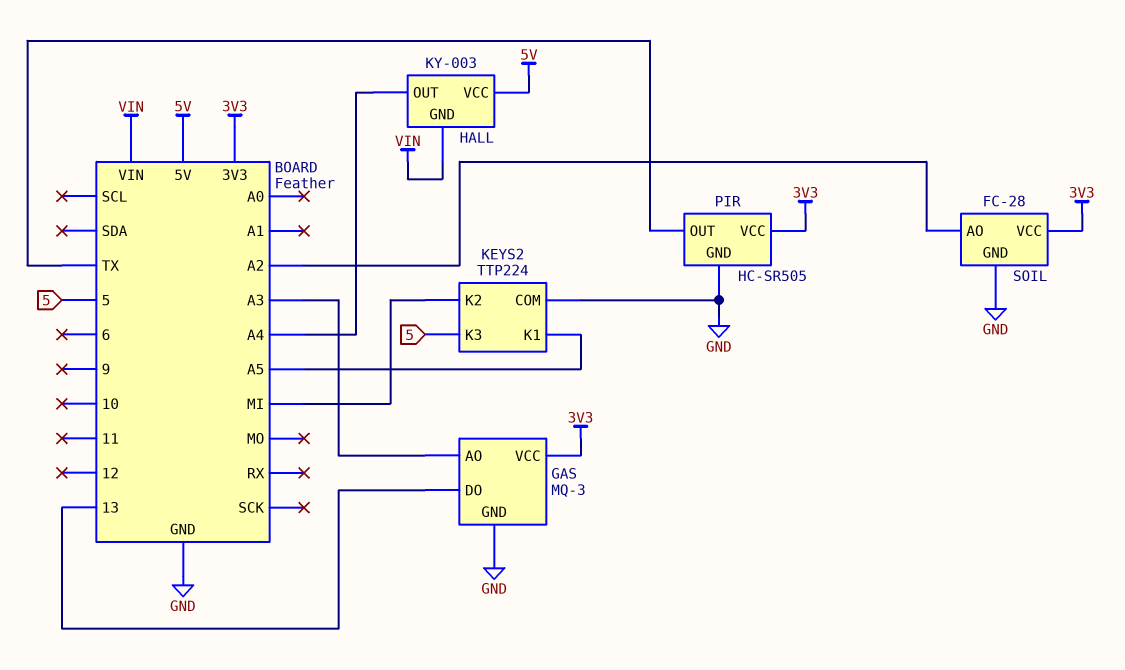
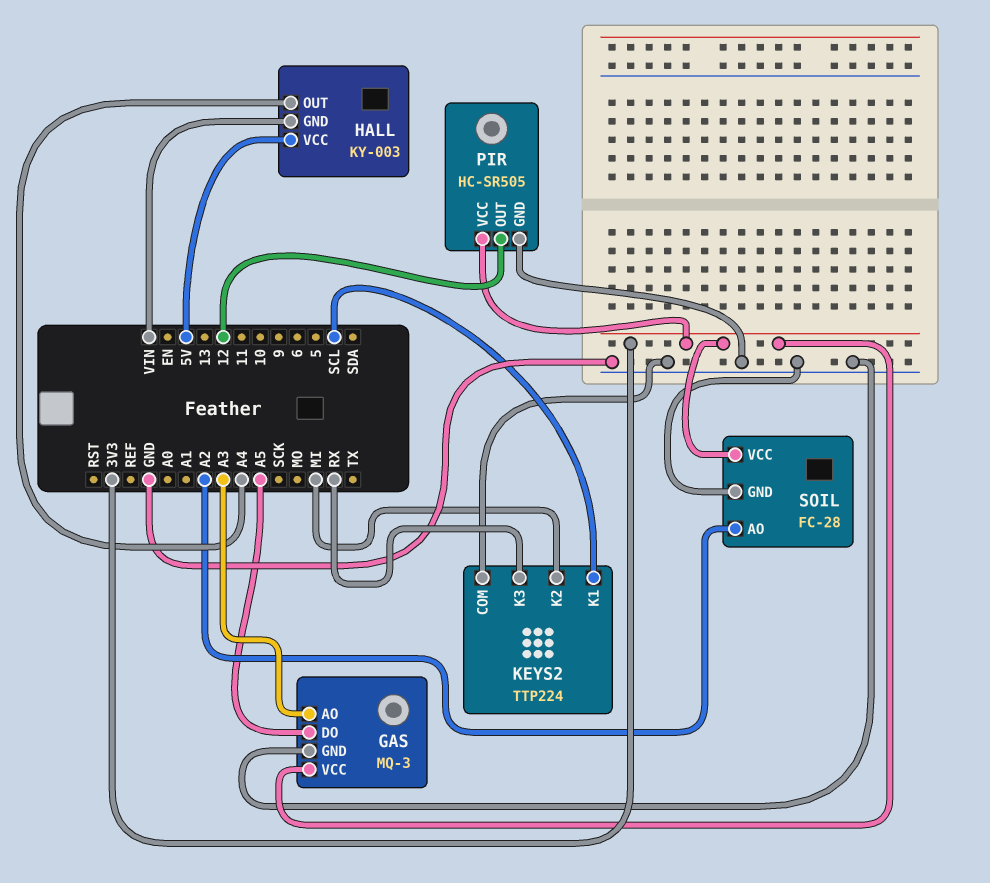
GAS pin DO: 13 -> A5
KEYS2 pin K1: A5 -> SCL
KEYS2 pin K3: 5 -> RX
PIR pin OUT: TX -> 12

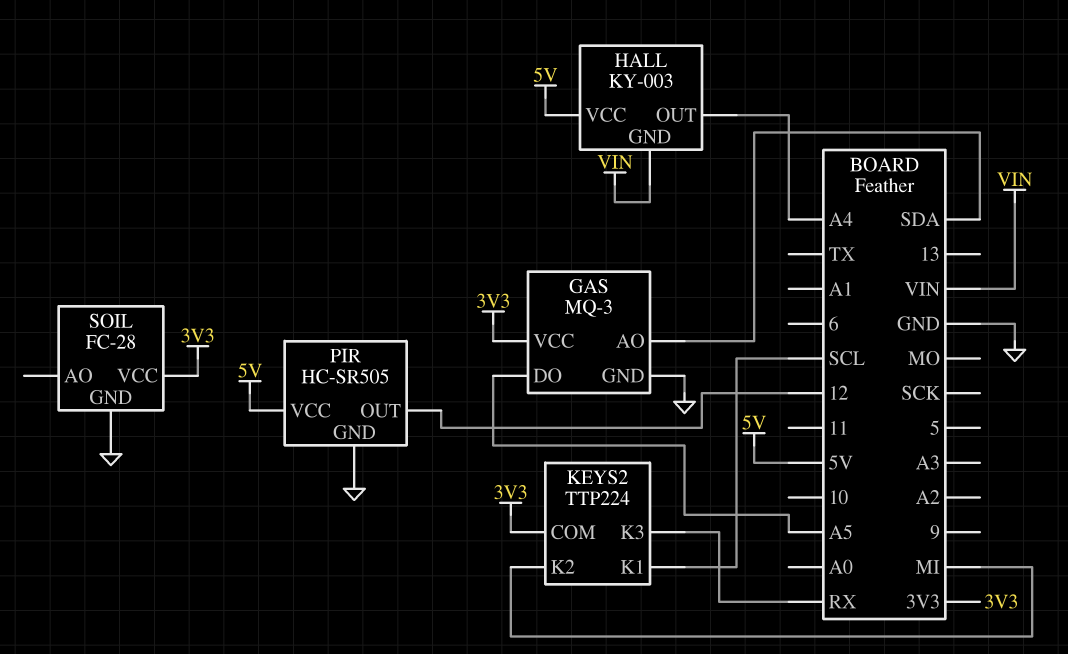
GAS pin AO: A3 -> SDA
KEYS2 pin COM: GND -> 3V3
PIR pin VCC: 3V3 -> 5V
SOIL pin AO: A2 -> none

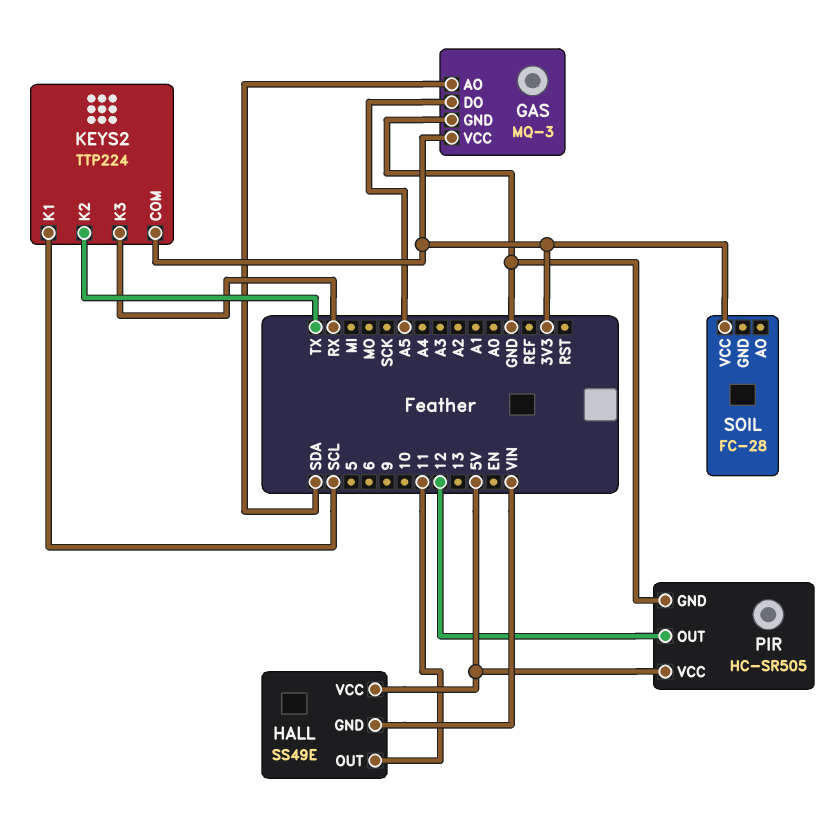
HALL: KY-003 -> SS49E
HALL pin OUT: A4 -> 11
KEYS2 pin K2: MI -> TX
SOIL pin GND: GND -> none

